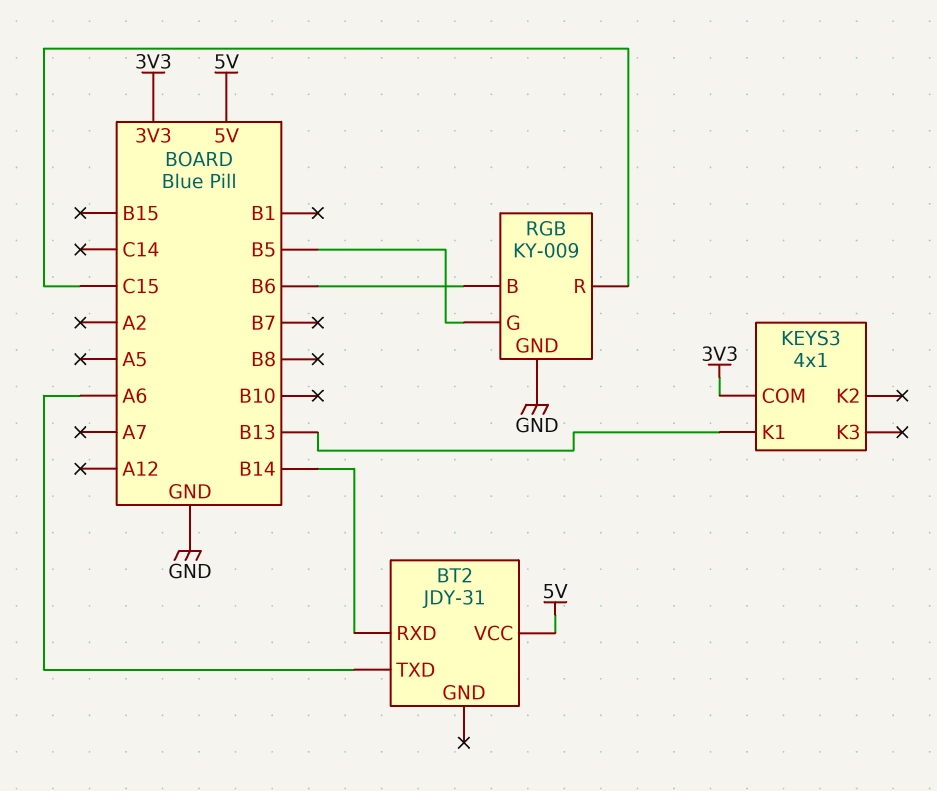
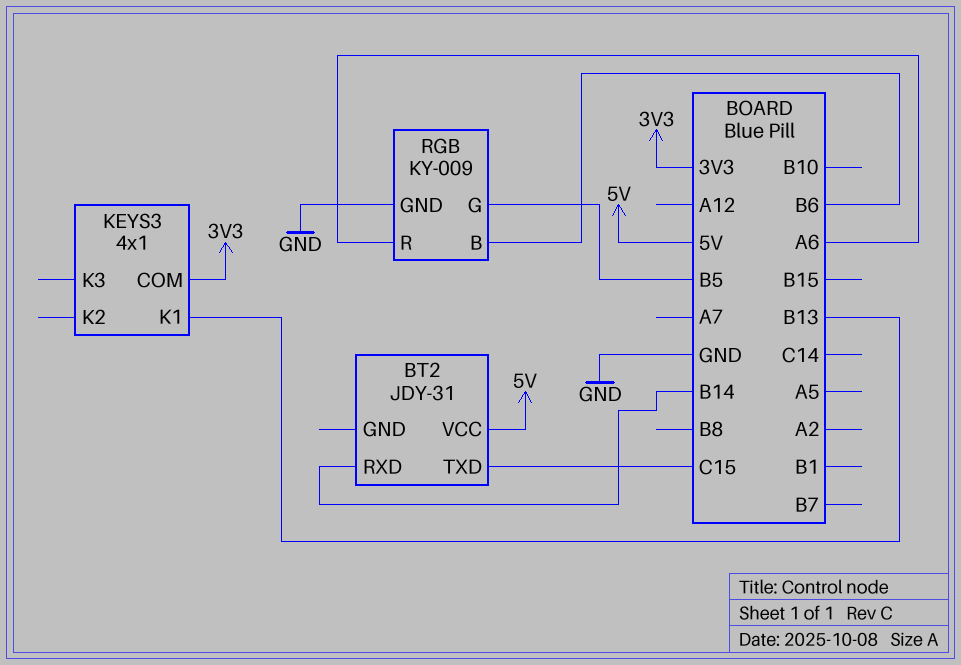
BT2 pin TXD: A6 -> C15
RGB pin R: C15 -> A6

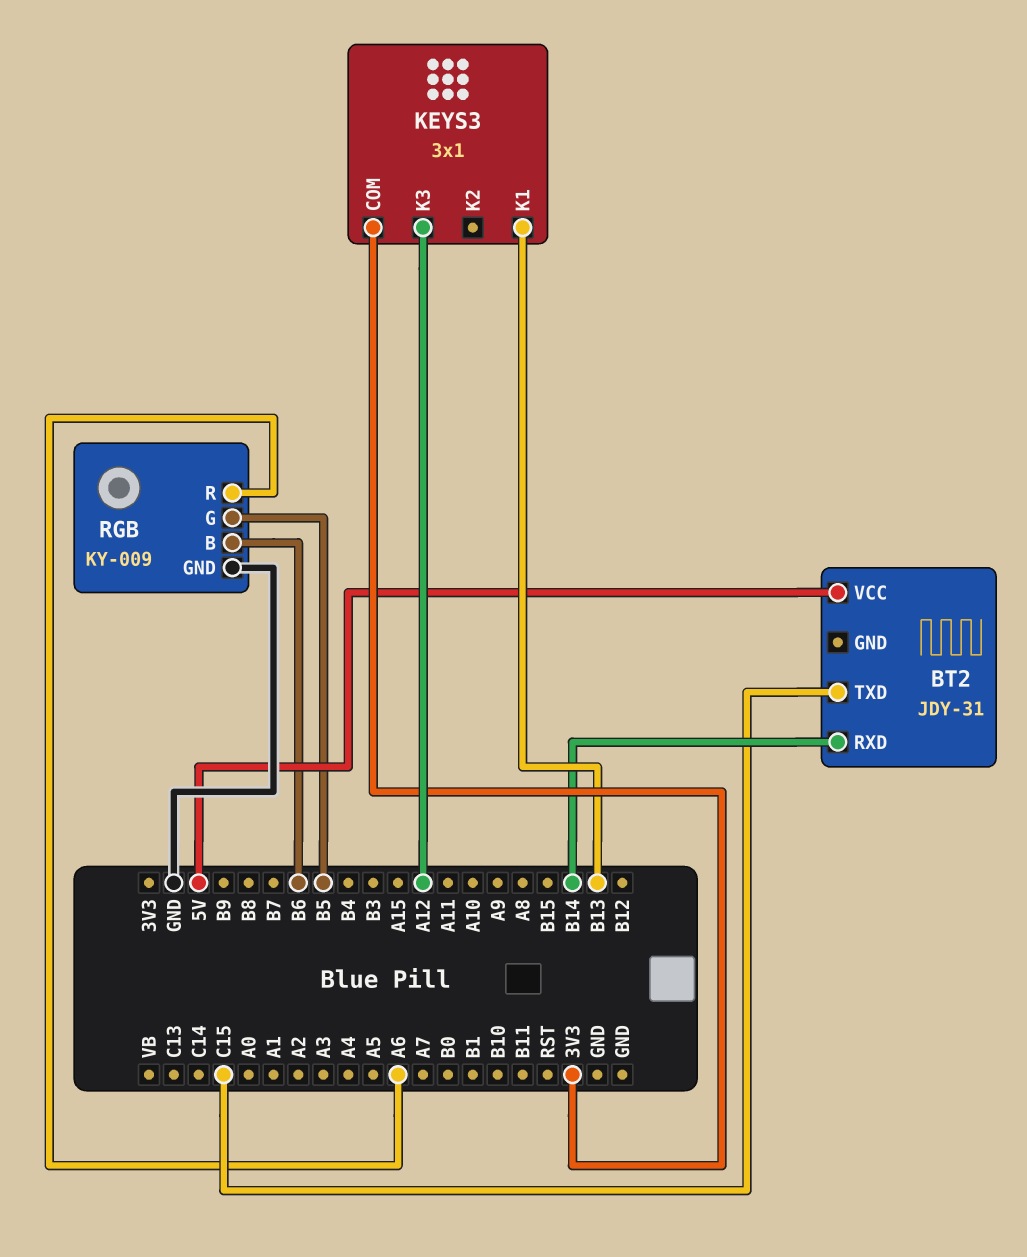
KEYS3: 4x1 -> 3x1
KEYS3 pin K3: none -> A12

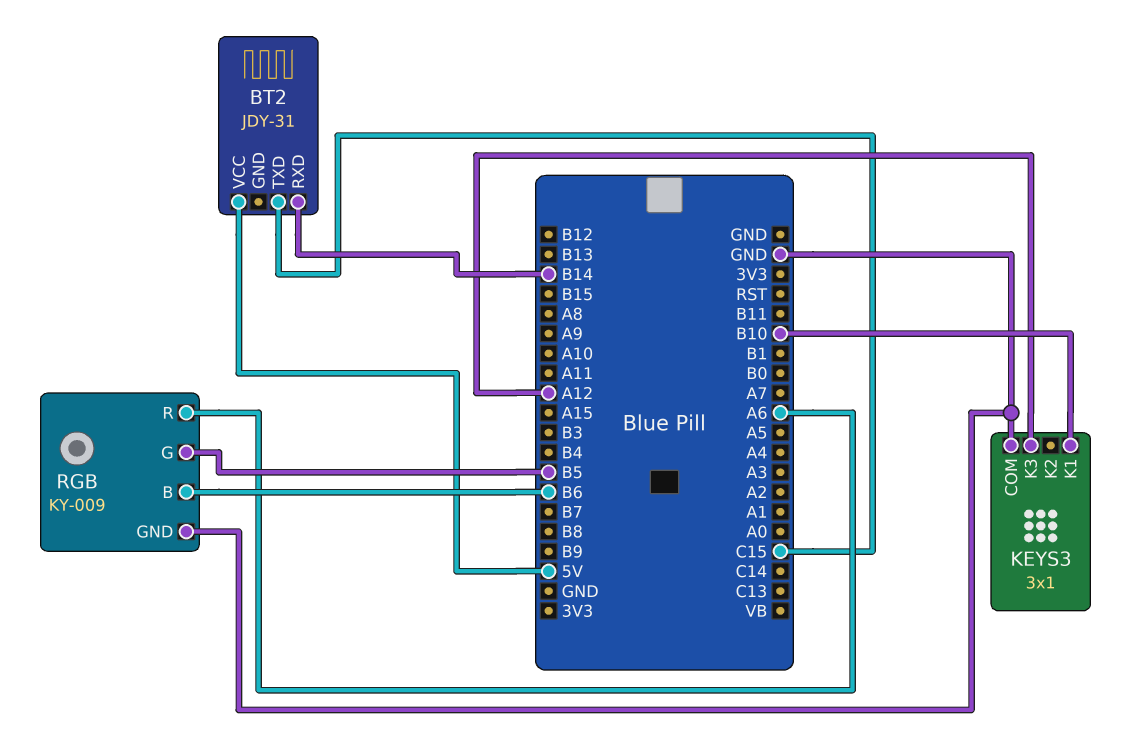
KEYS3 pin COM: 3V3 -> GND
KEYS3 pin K1: B13 -> B10

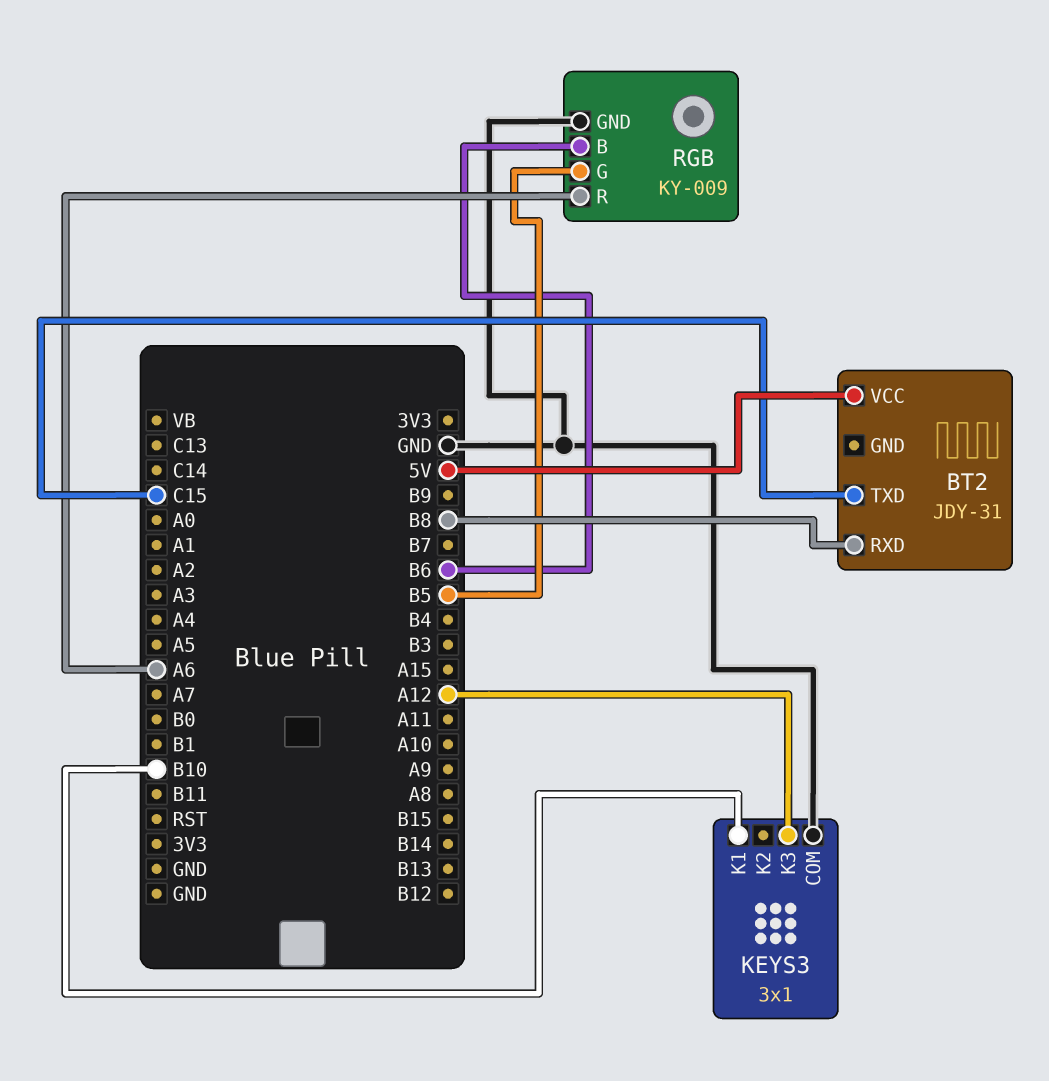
BT2 pin RXD: B14 -> B8

